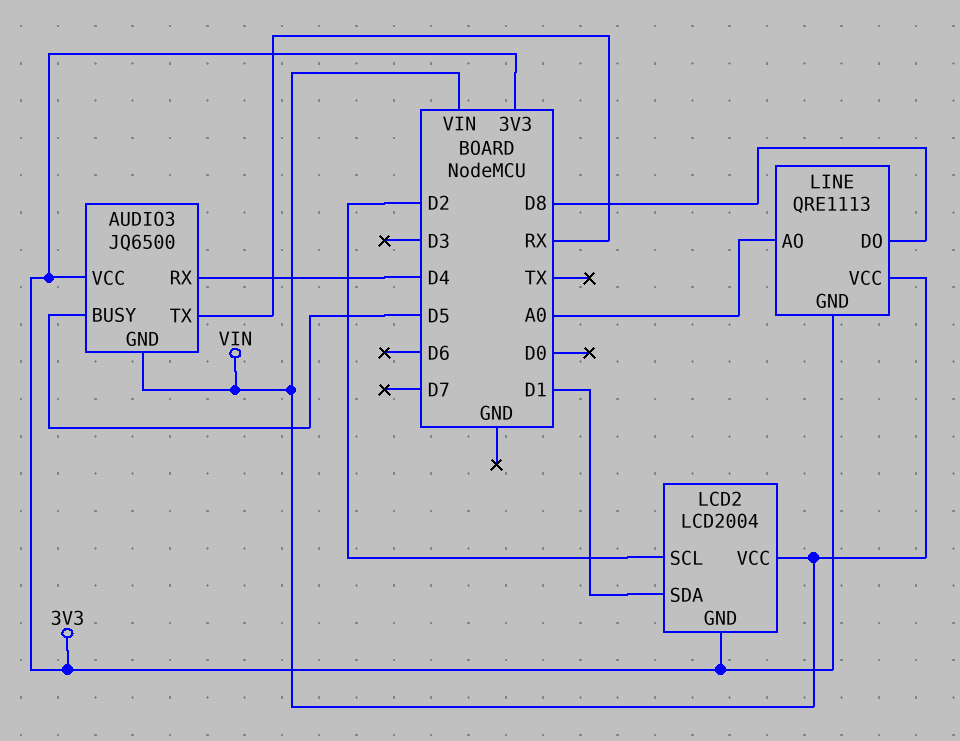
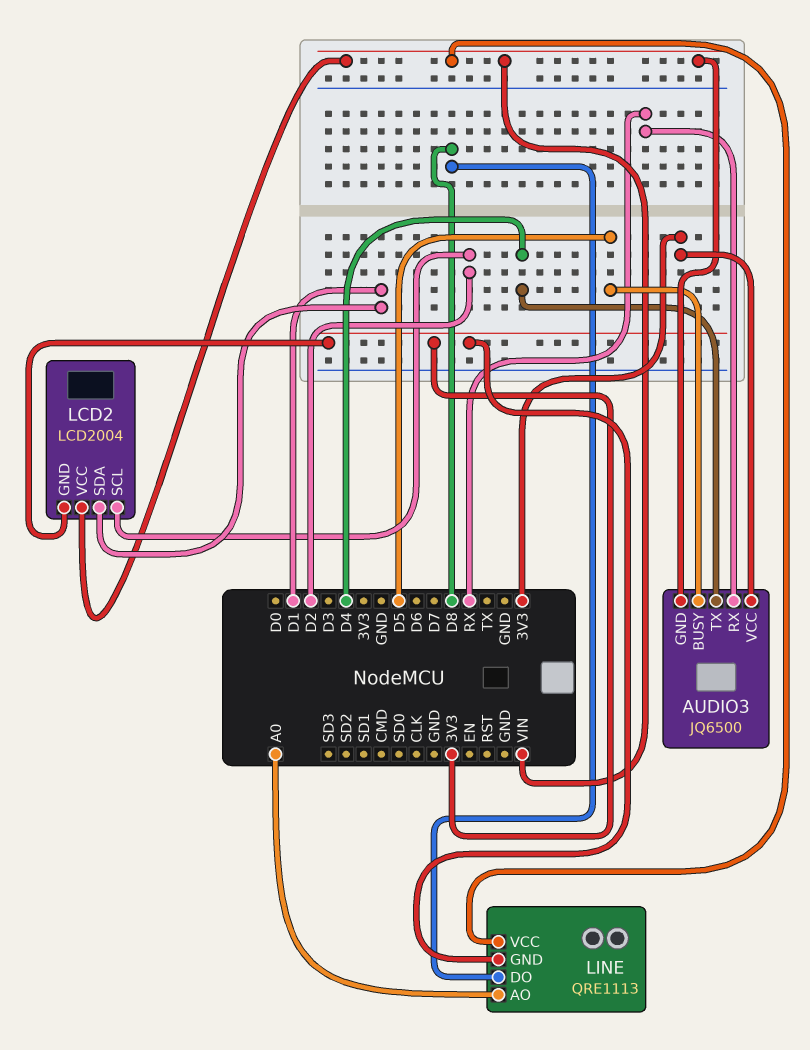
AUDIO3 pin RX: D4 -> RX
AUDIO3 pin TX: RX -> D4

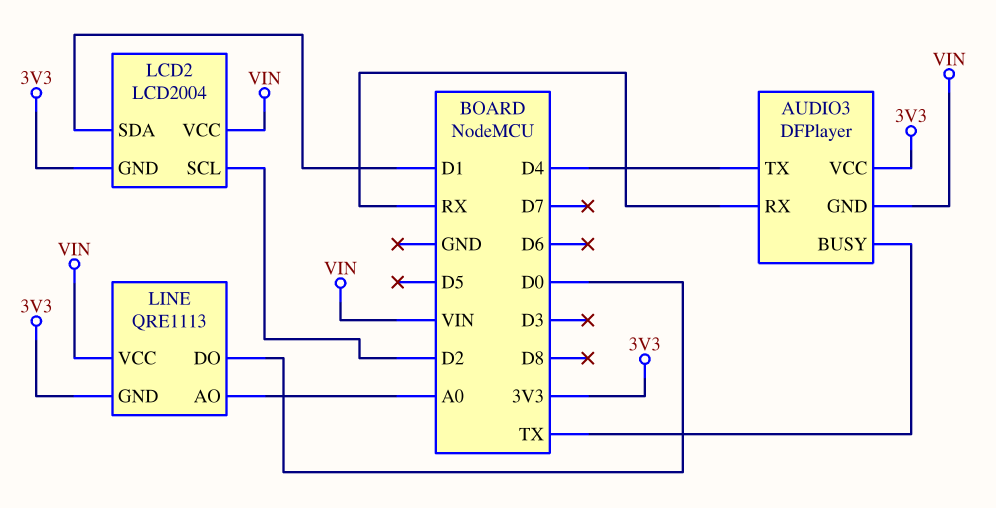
AUDIO3: JQ6500 -> DFPlayer
AUDIO3 pin BUSY: D5 -> TX
LINE pin DO: D8 -> D0

